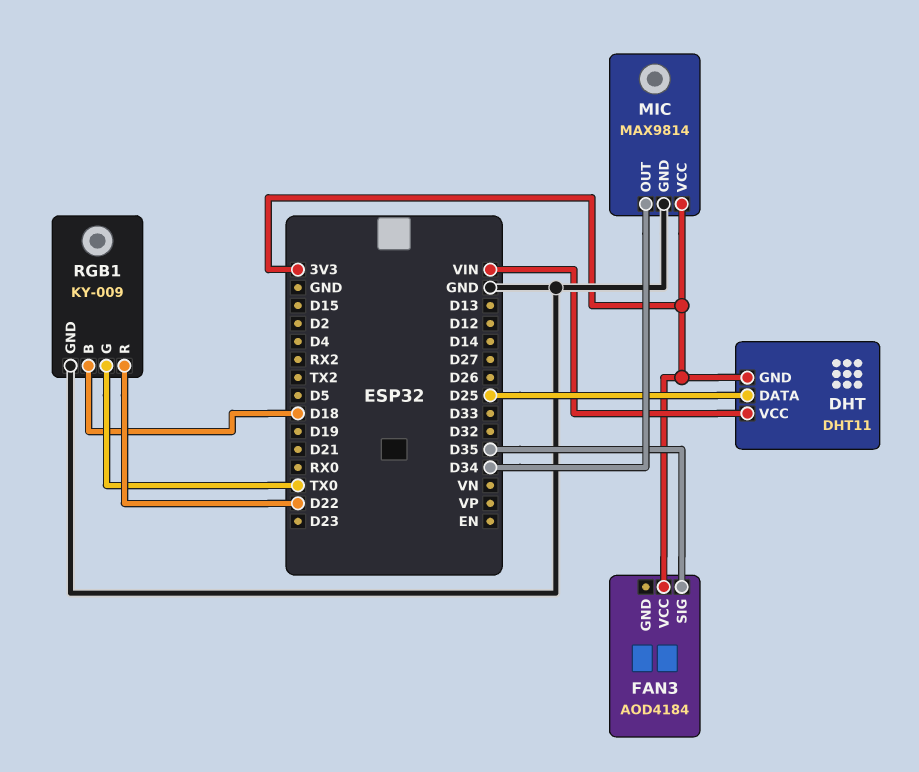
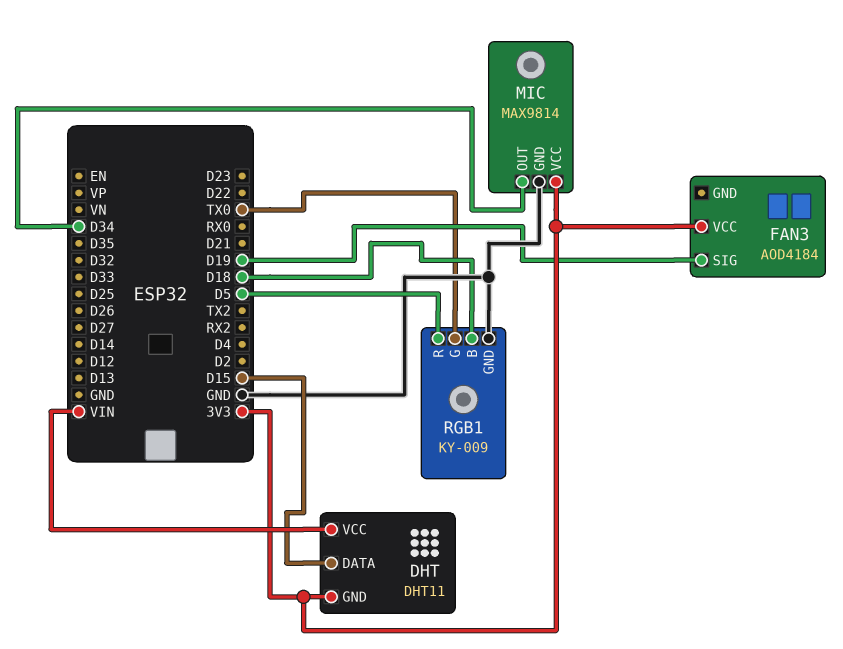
DHT pin DATA: D25 -> D15
FAN3 pin SIG: D35 -> D19
RGB1 pin R: D22 -> D5

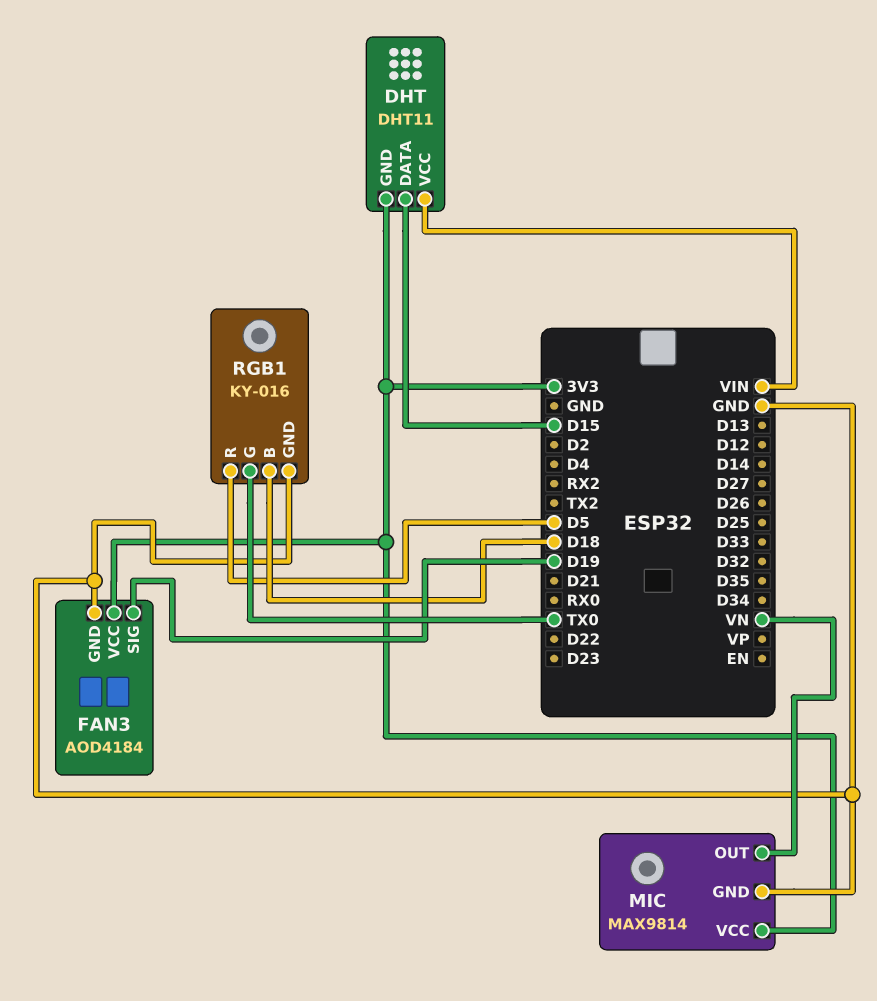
FAN3 pin GND: none -> GND
MIC pin OUT: D34 -> VN
RGB1: KY-009 -> KY-016

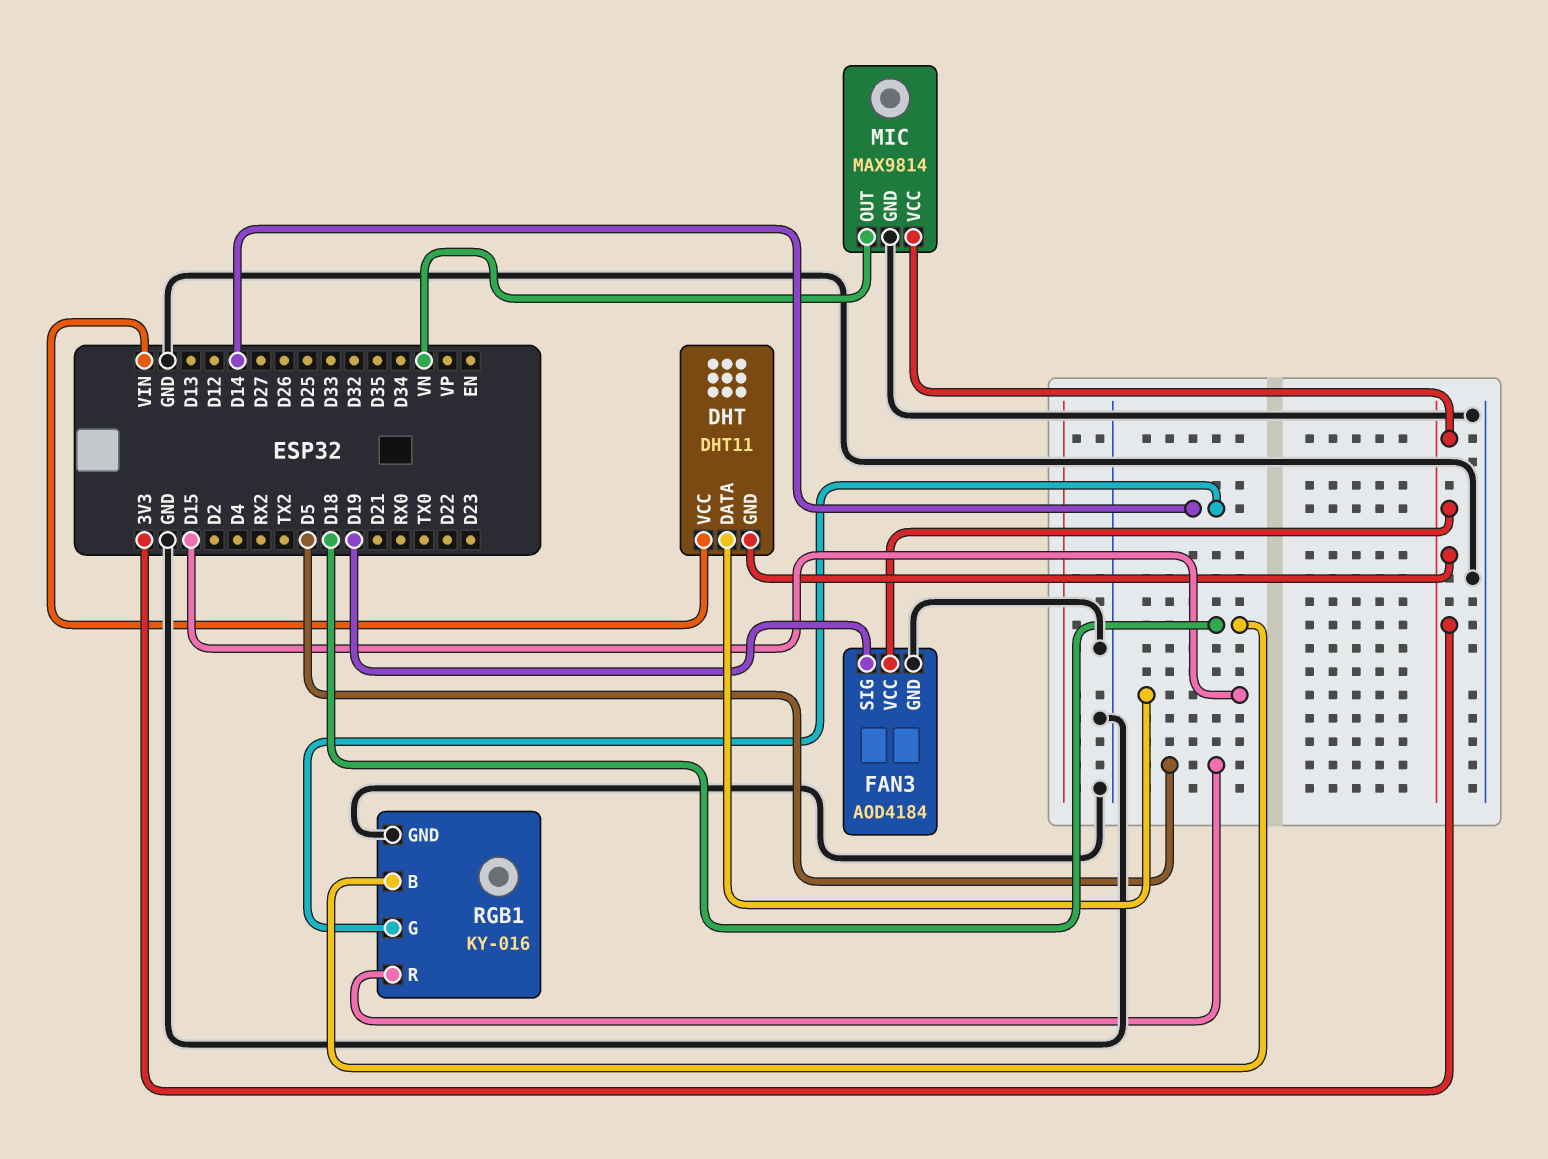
RGB1 pin G: TX0 -> D14

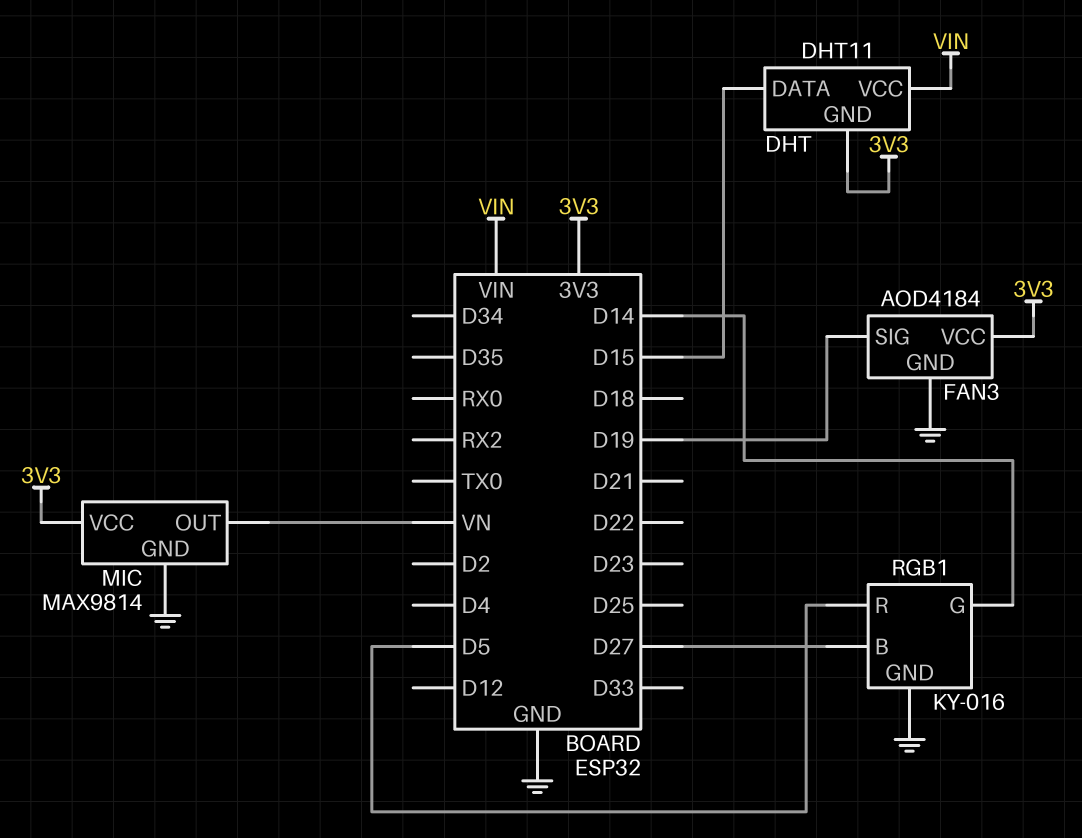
RGB1 pin B: D18 -> D27

